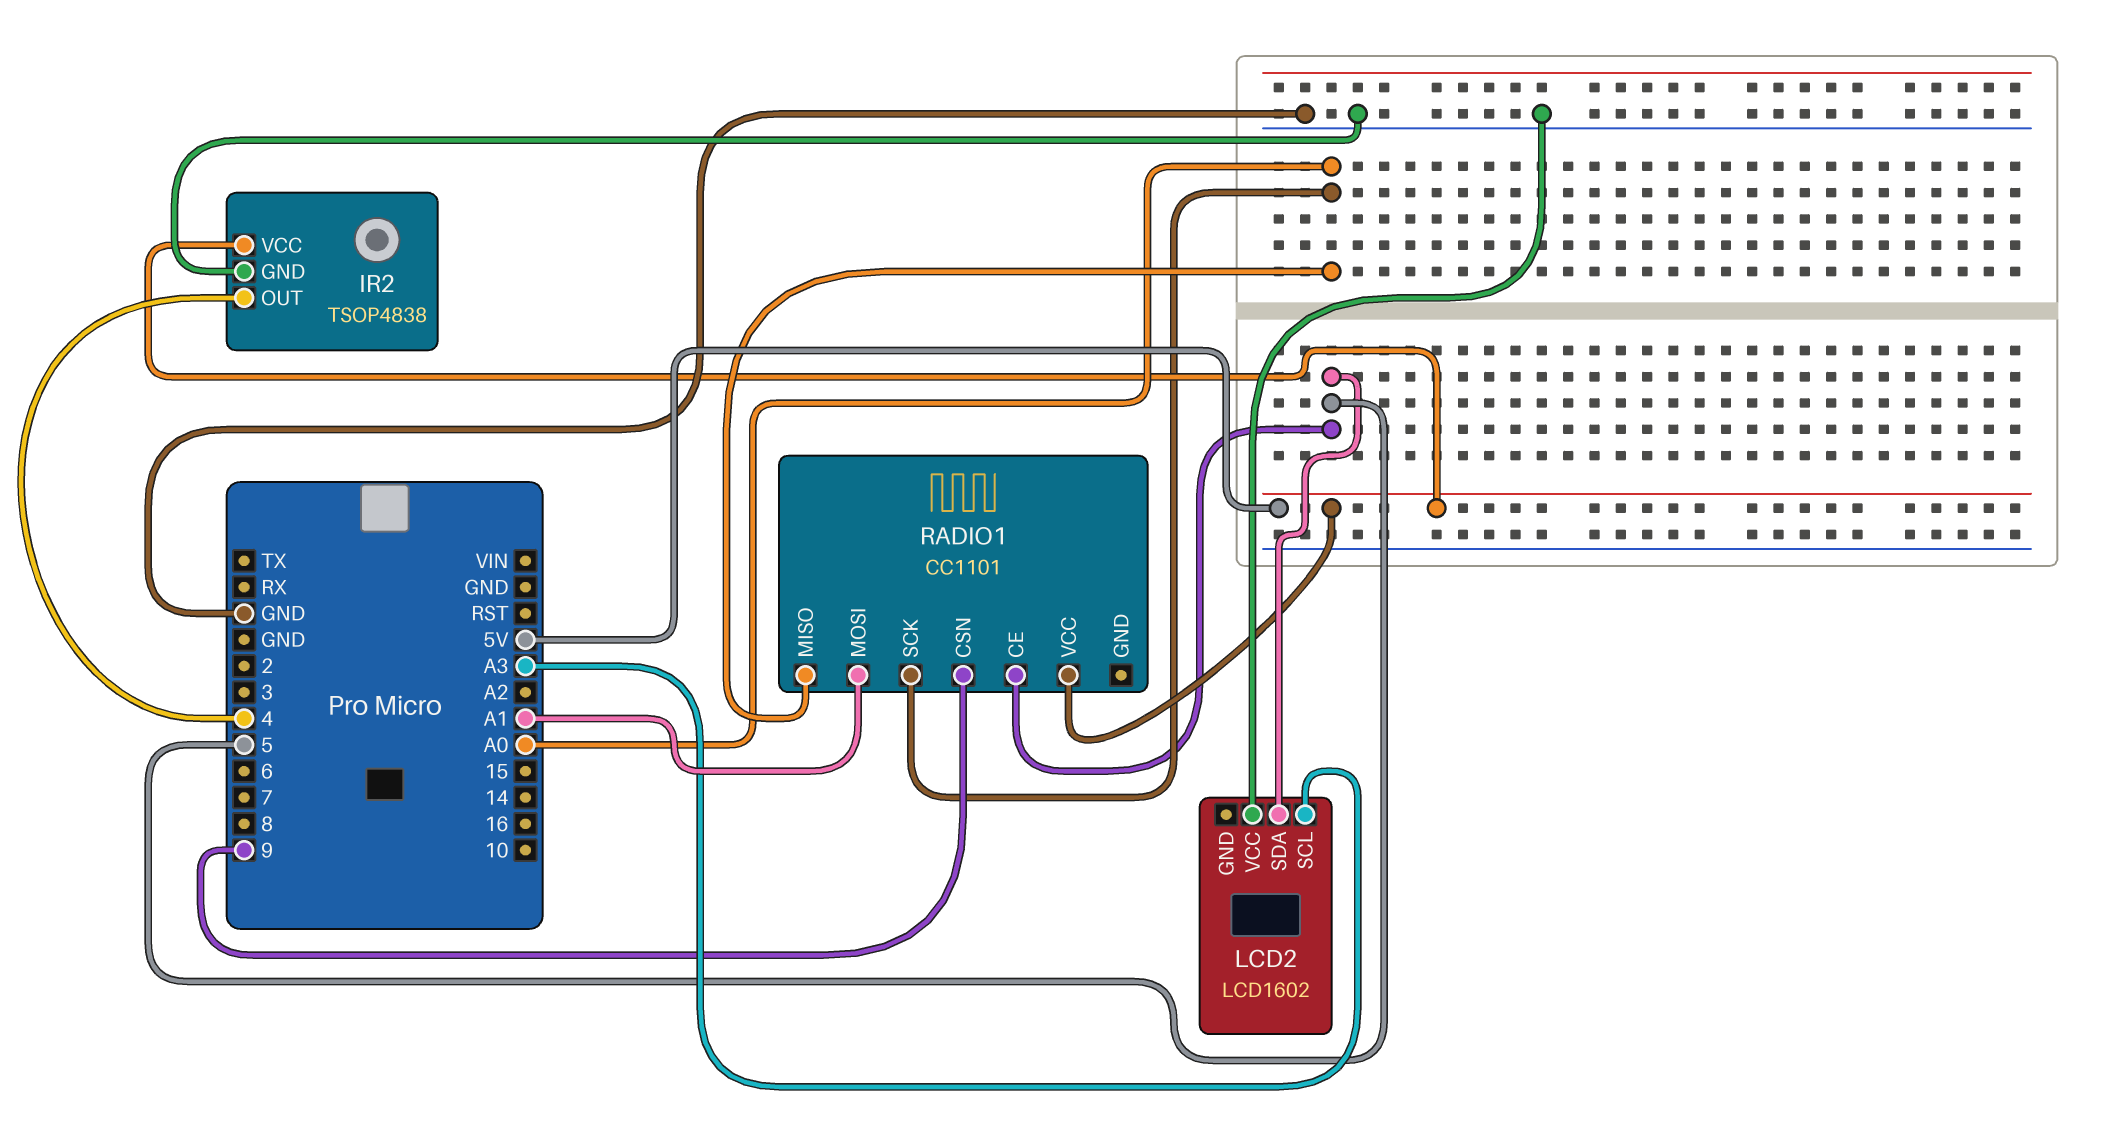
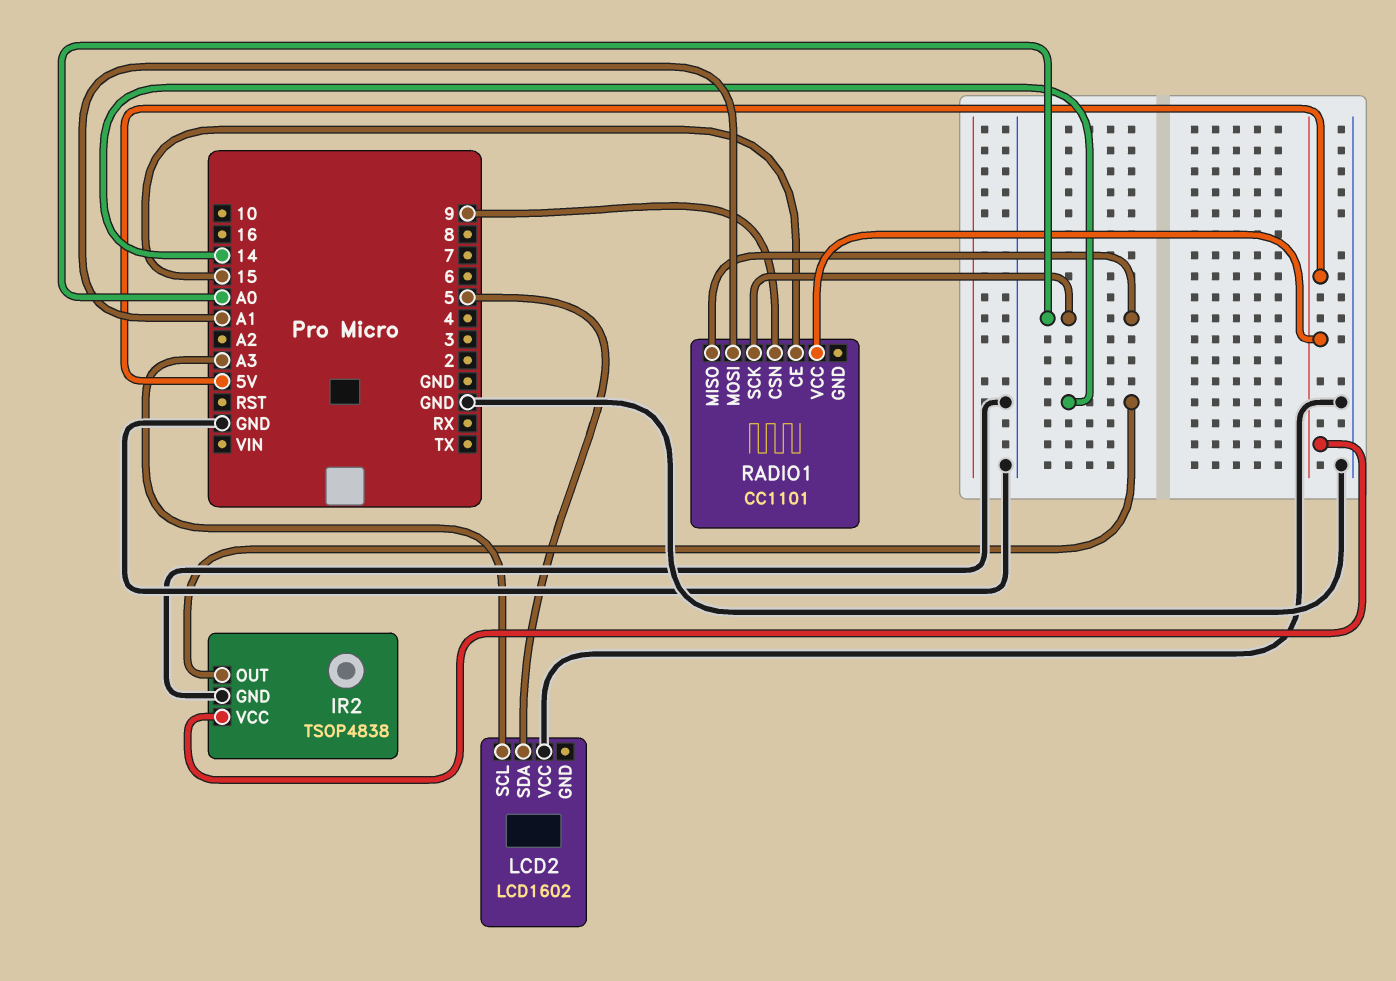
IR2 pin OUT: 4 -> 14
RADIO1 pin CE: 5 -> 15

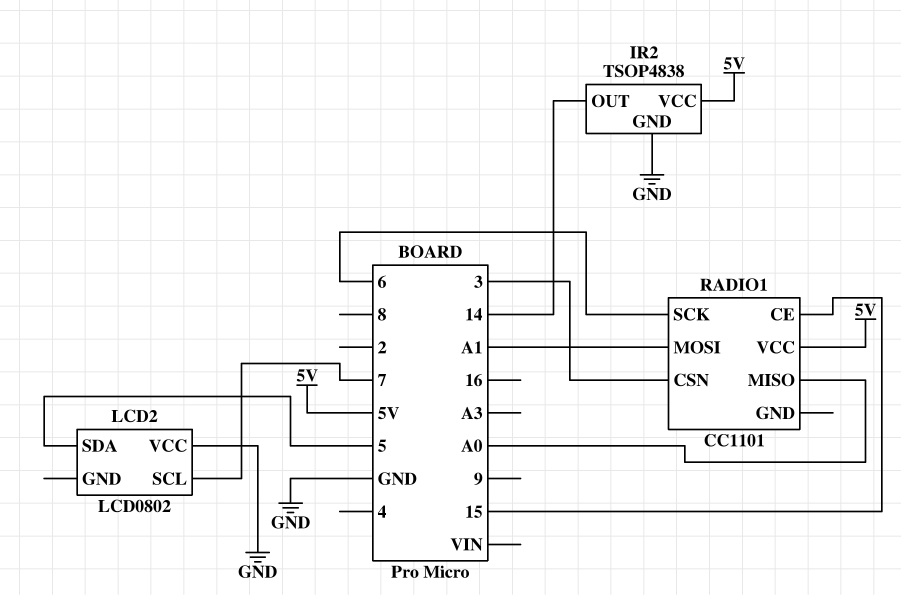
LCD2: LCD1602 -> LCD0802
LCD2 pin SCL: A3 -> 7
RADIO1 pin CSN: 9 -> 3
RADIO1 pin SCK: A0 -> 6

